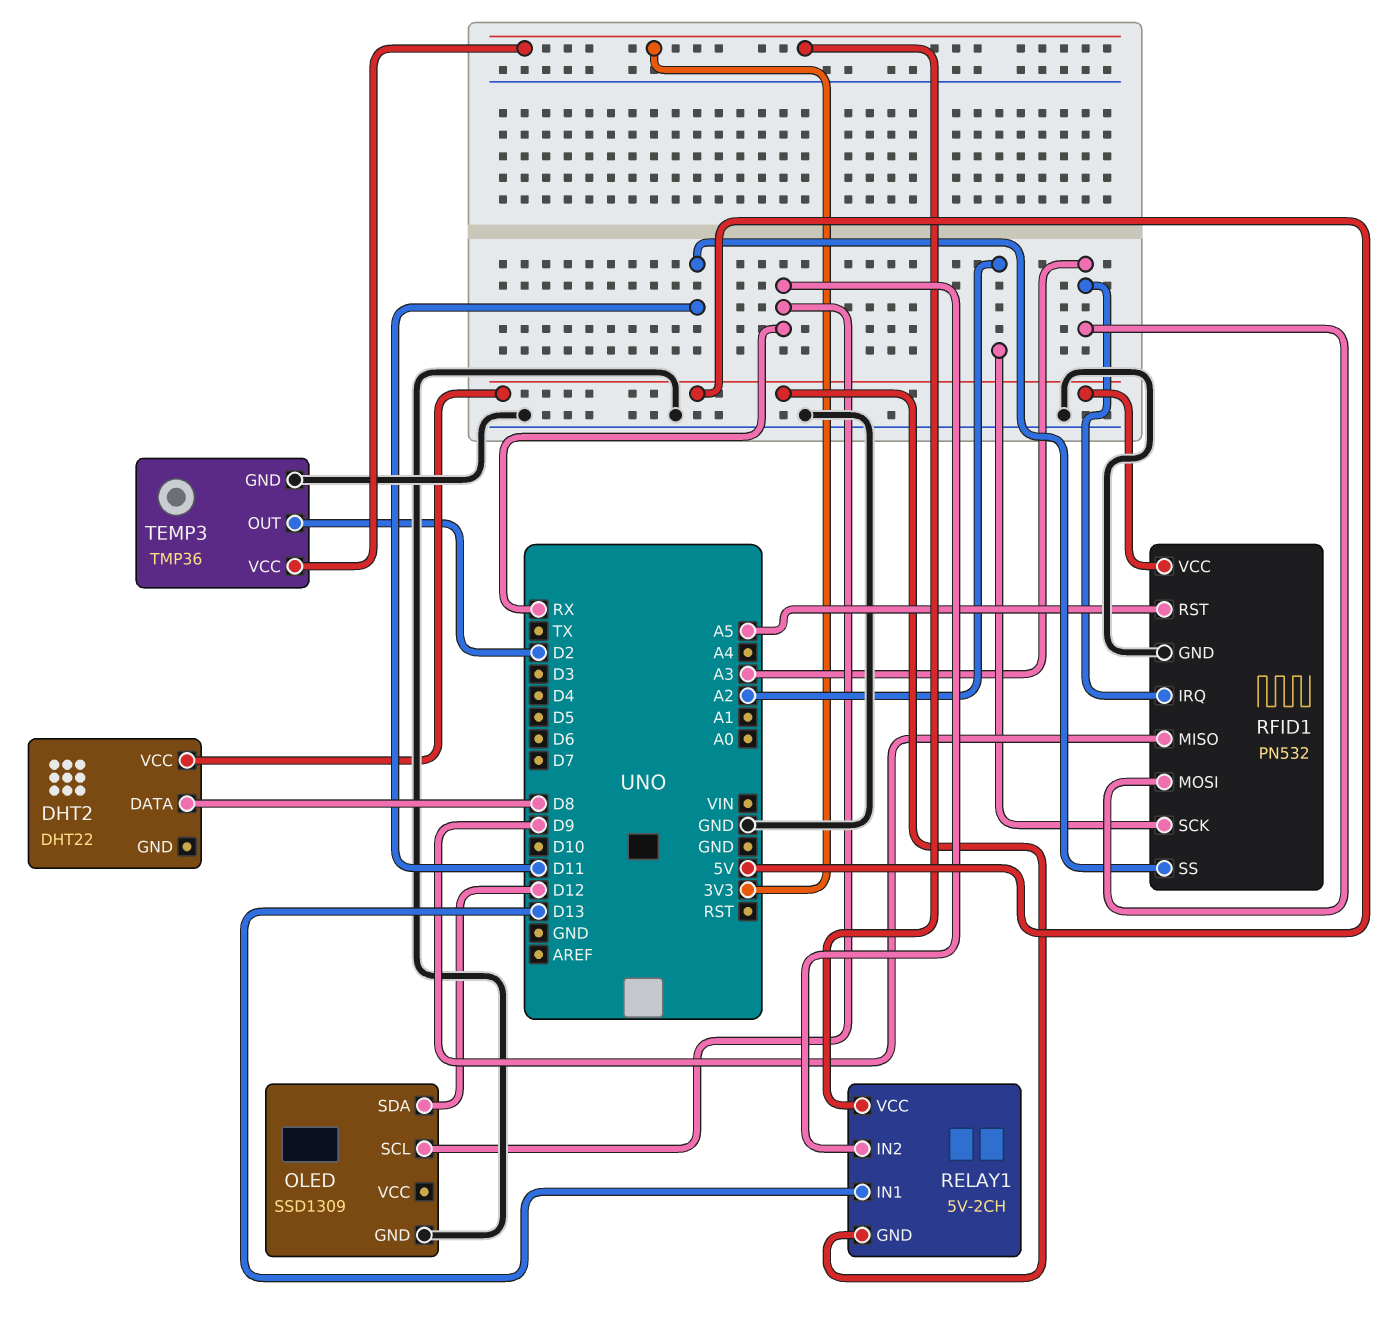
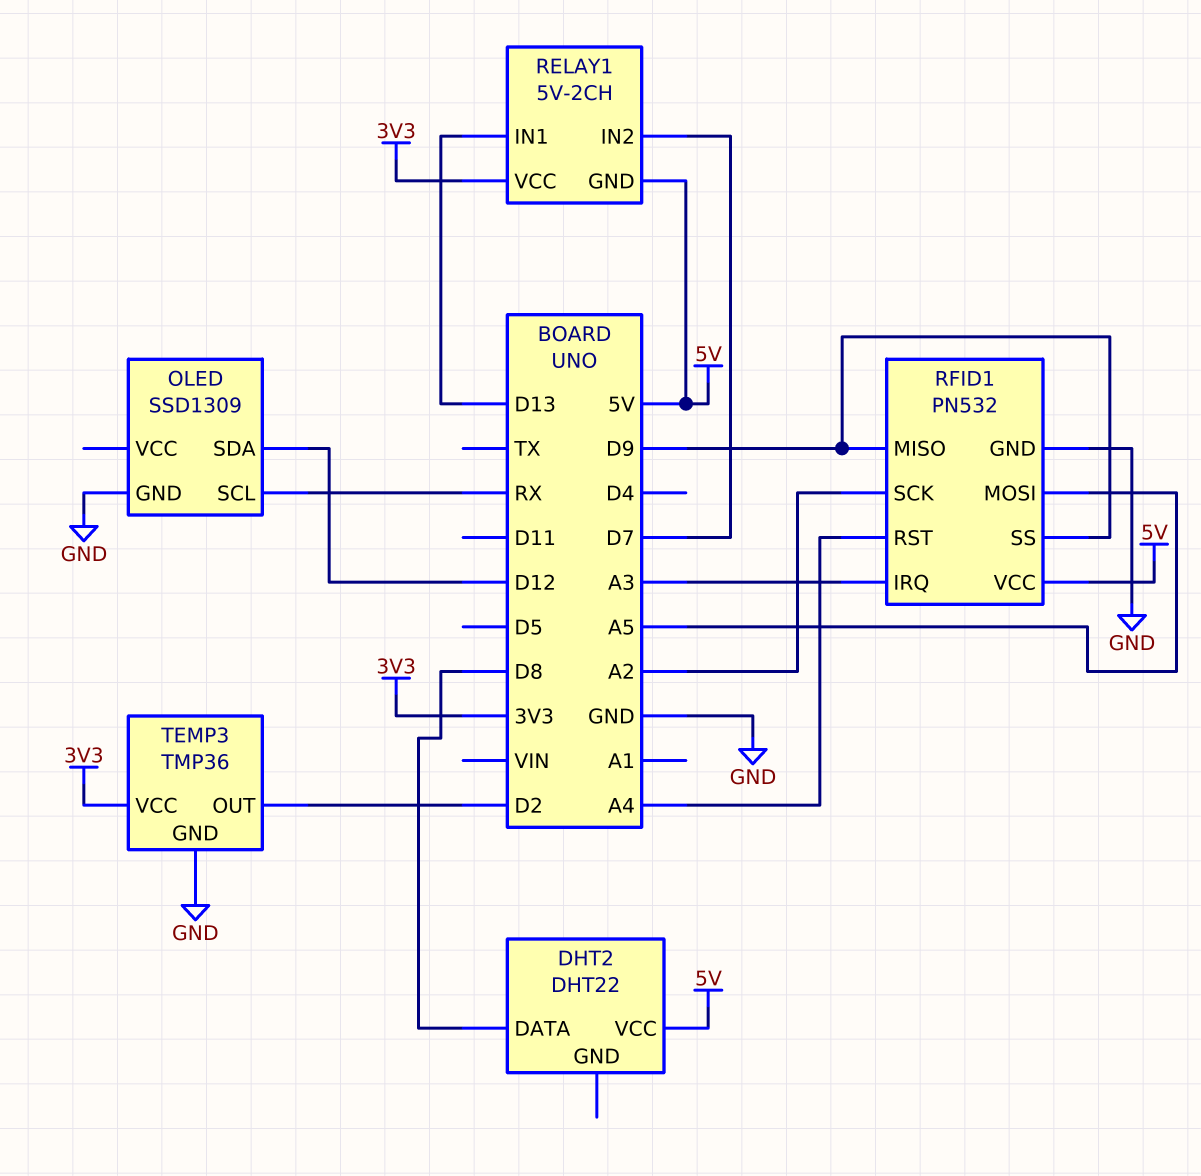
RELAY1 pin IN2: RX -> D7
RFID1 pin MOSI: A3 -> A5
RFID1 pin RST: A5 -> A4
RFID1 pin SS: D11 -> D9

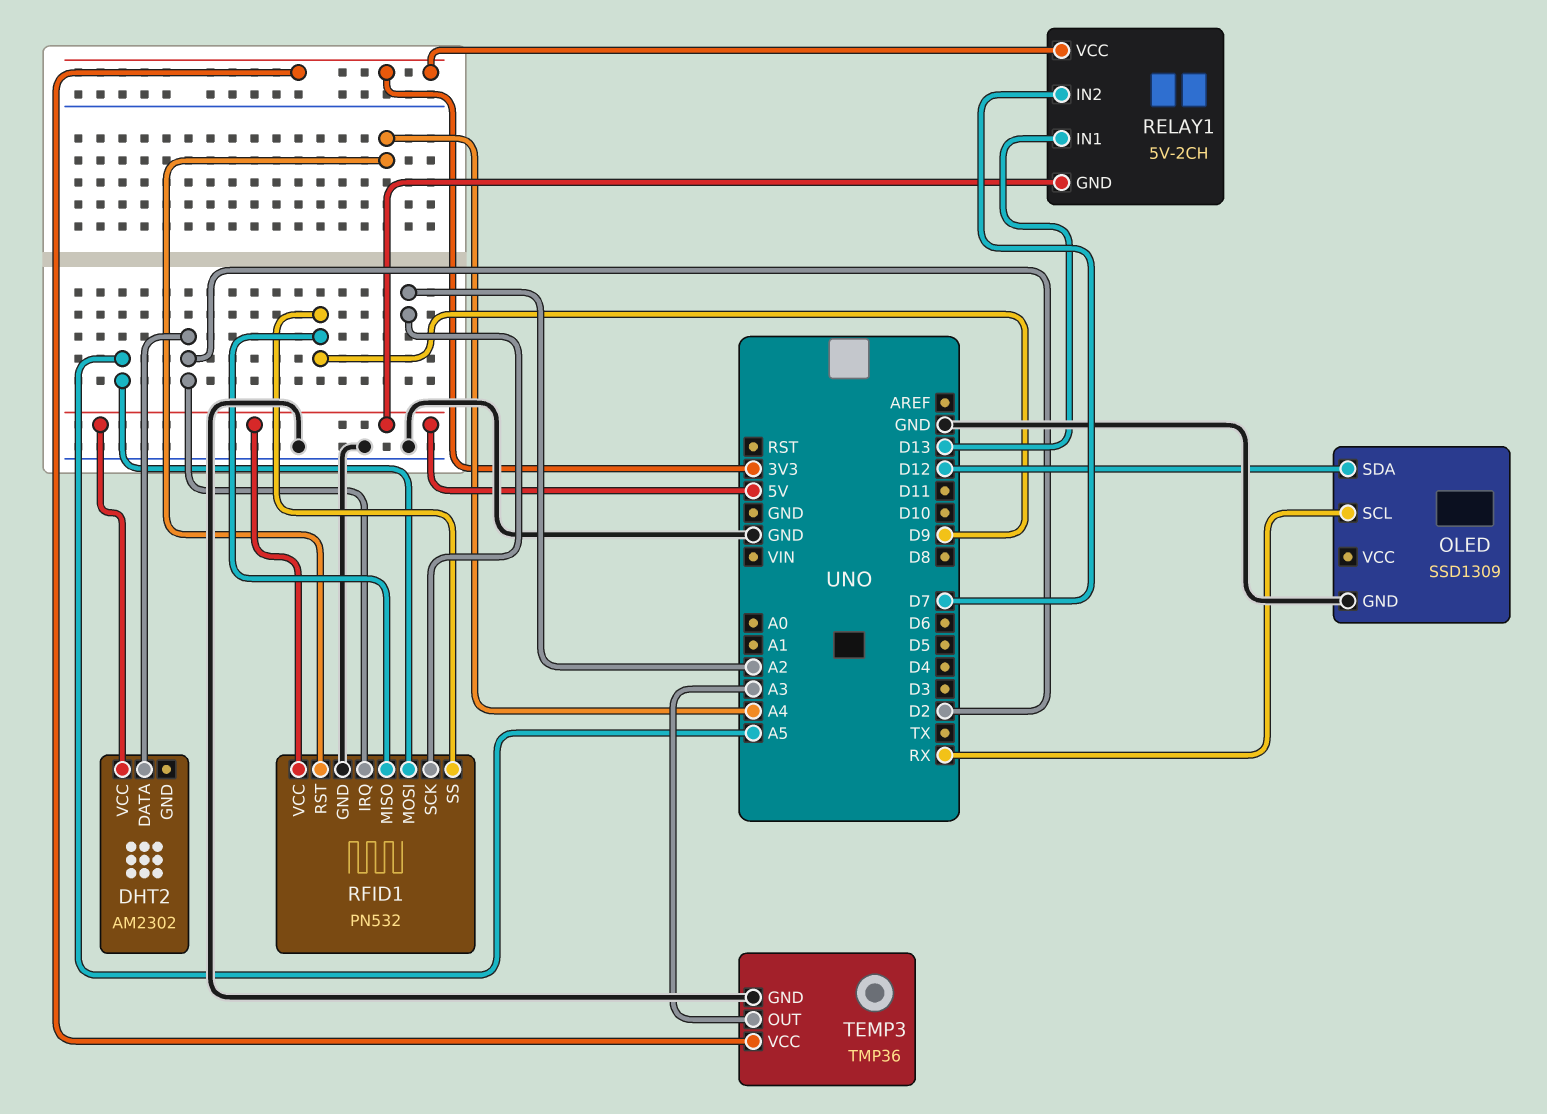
DHT2: DHT22 -> AM2302
DHT2 pin DATA: D8 -> D2
RFID1 pin IRQ: A3 -> D2
TEMP3 pin OUT: D2 -> A3

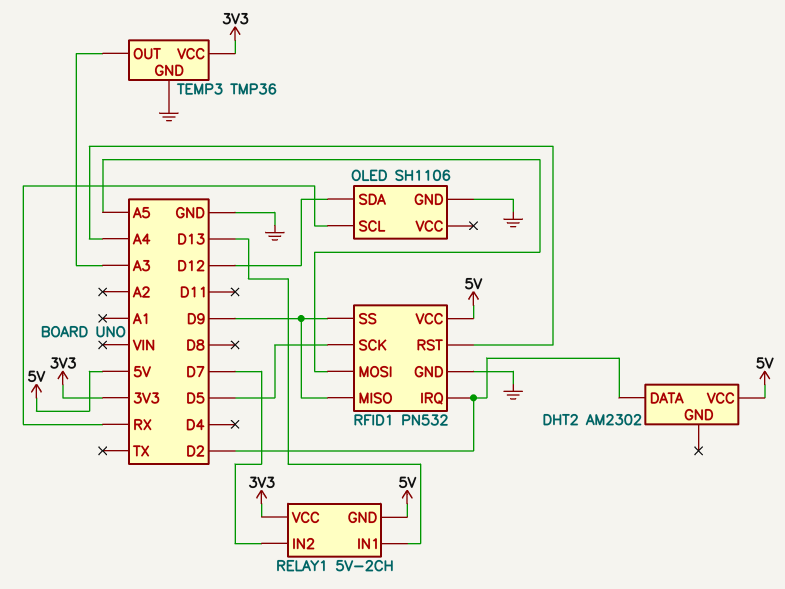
OLED: SSD1309 -> SH1106
RFID1 pin SCK: A2 -> D5

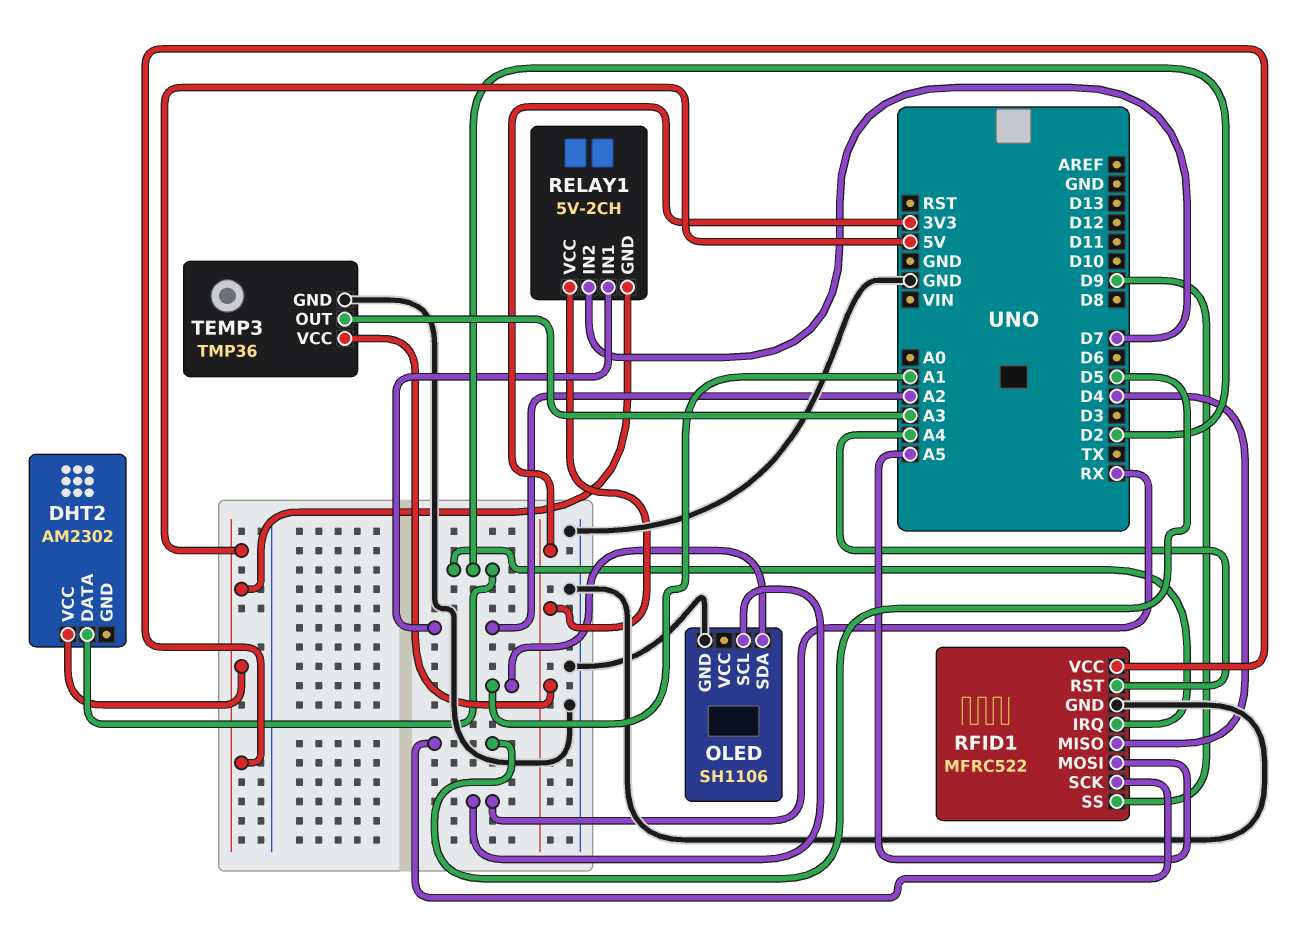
OLED pin SDA: D12 -> A1
RELAY1 pin IN1: D13 -> A2
RFID1: PN532 -> MFRC522
RFID1 pin MISO: D9 -> D4

